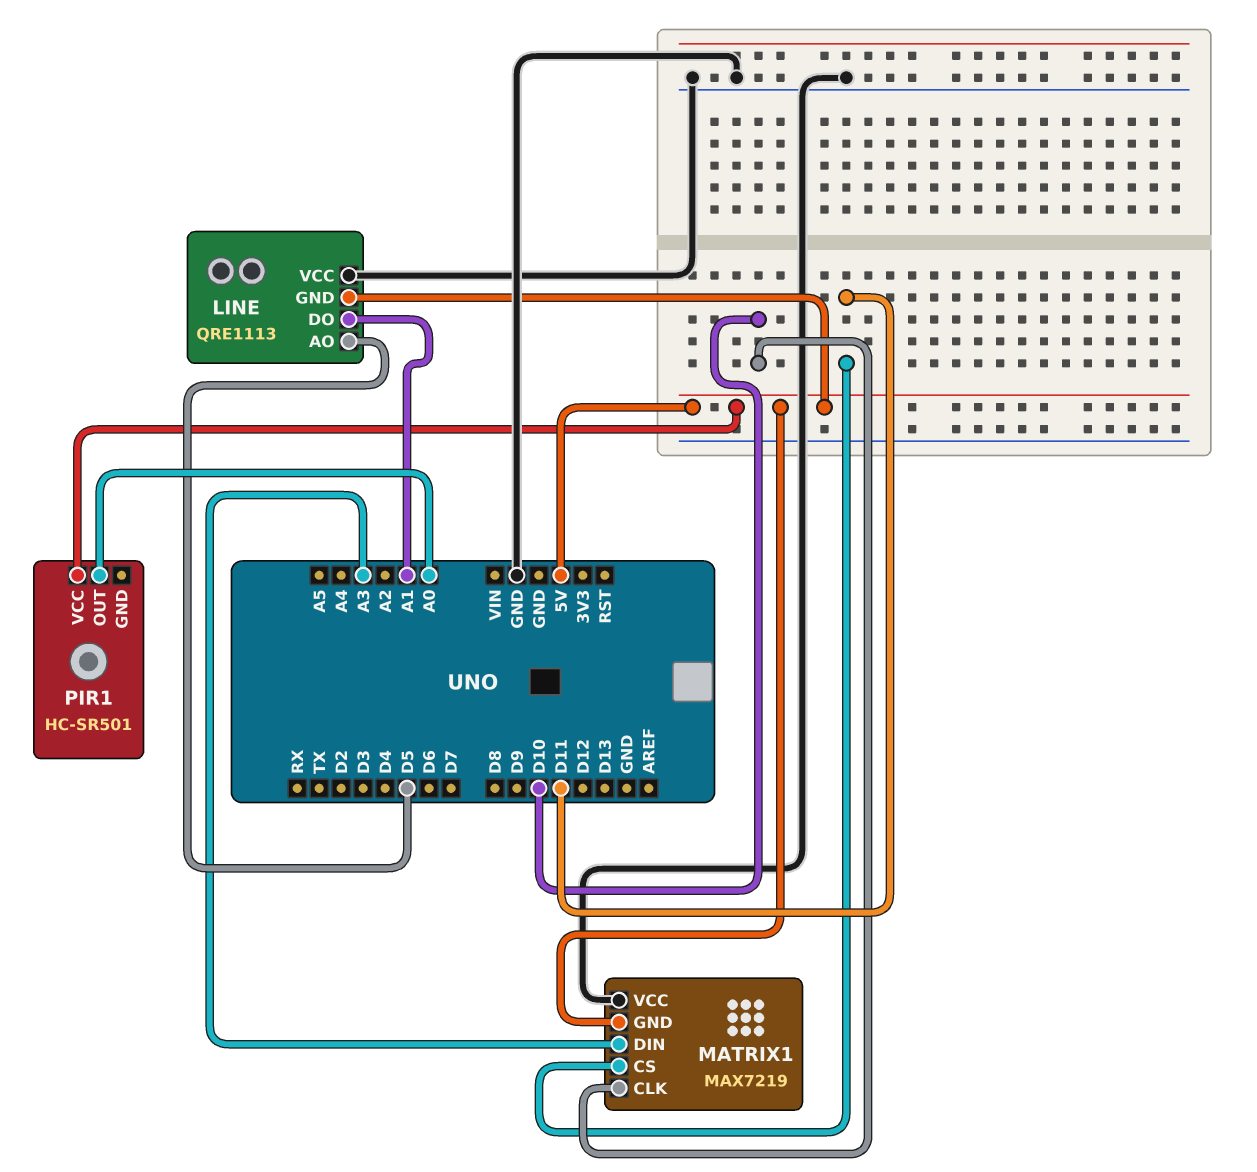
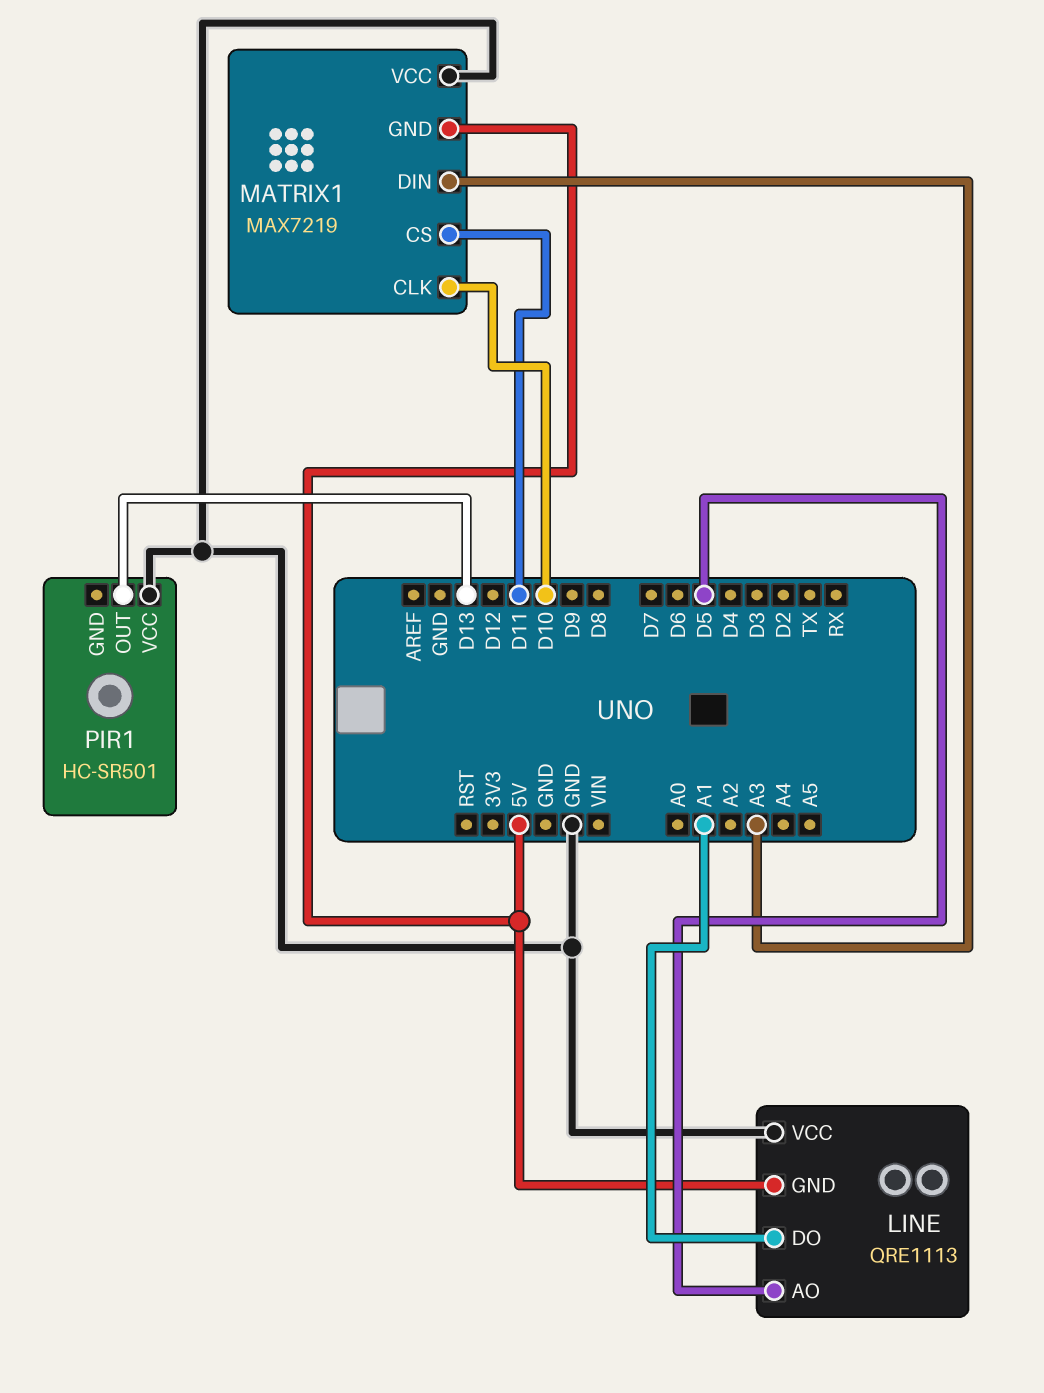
PIR1 pin OUT: A0 -> D13
PIR1 pin VCC: 5V -> GND

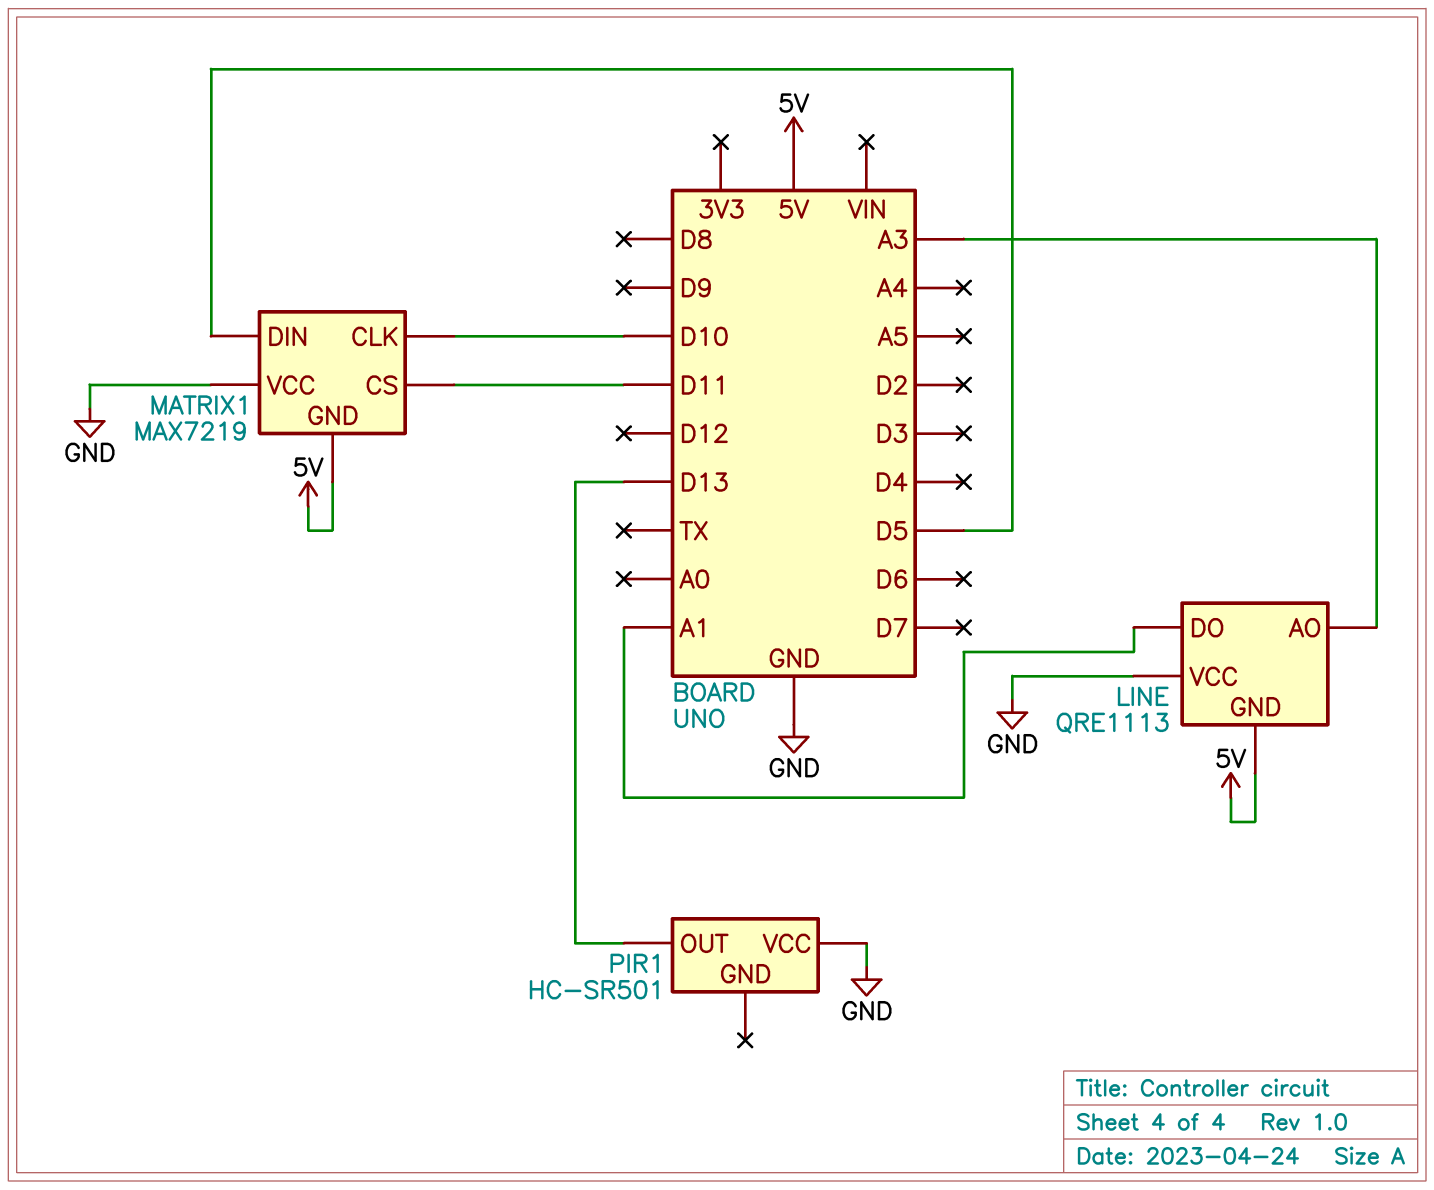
LINE pin AO: D5 -> A3
MATRIX1 pin DIN: A3 -> D5

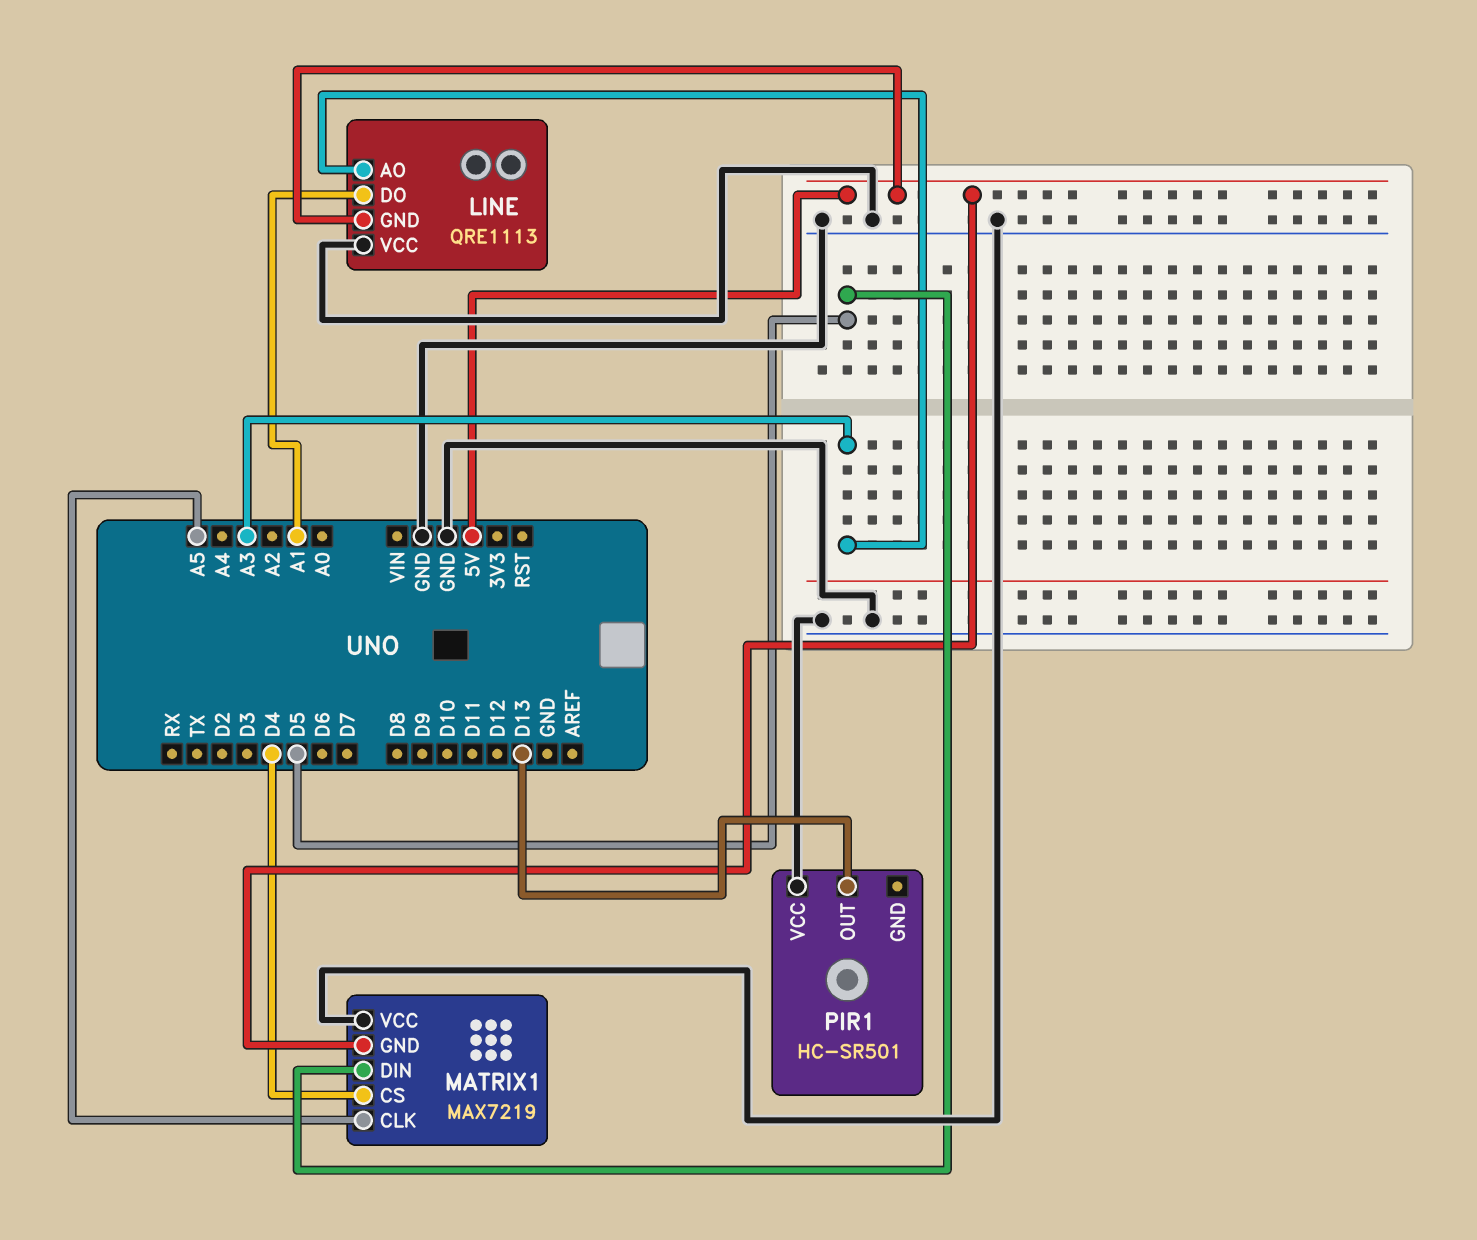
MATRIX1 pin CLK: D10 -> A5
MATRIX1 pin CS: D11 -> D4

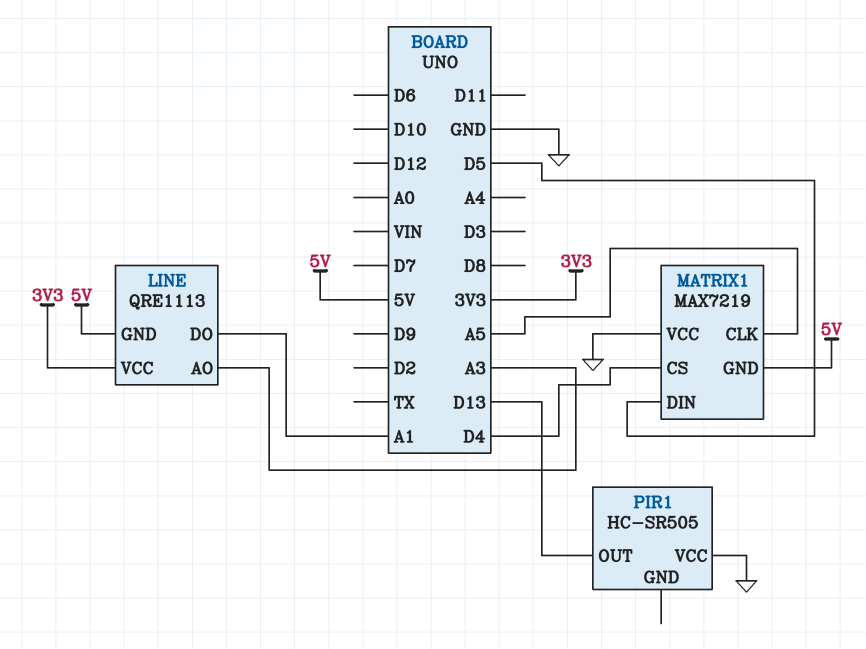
LINE pin VCC: GND -> 3V3
PIR1: HC-SR501 -> HC-SR505

